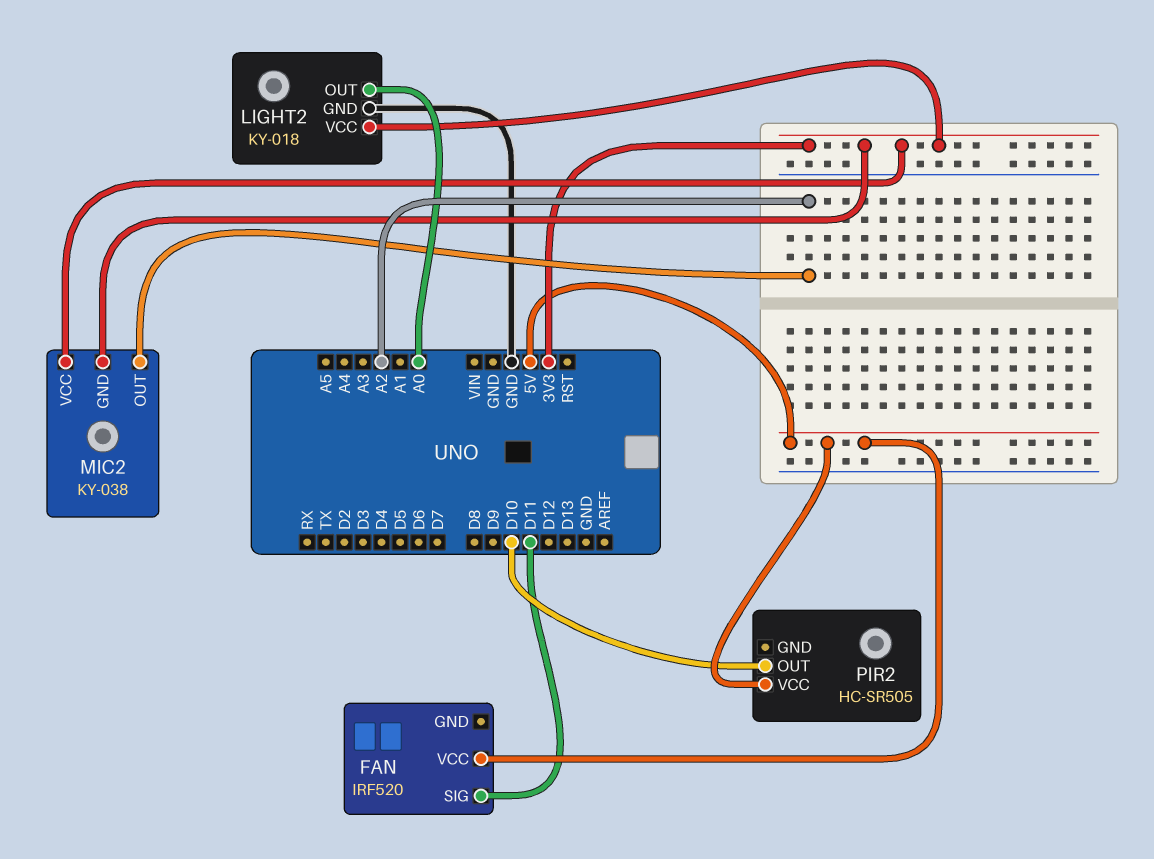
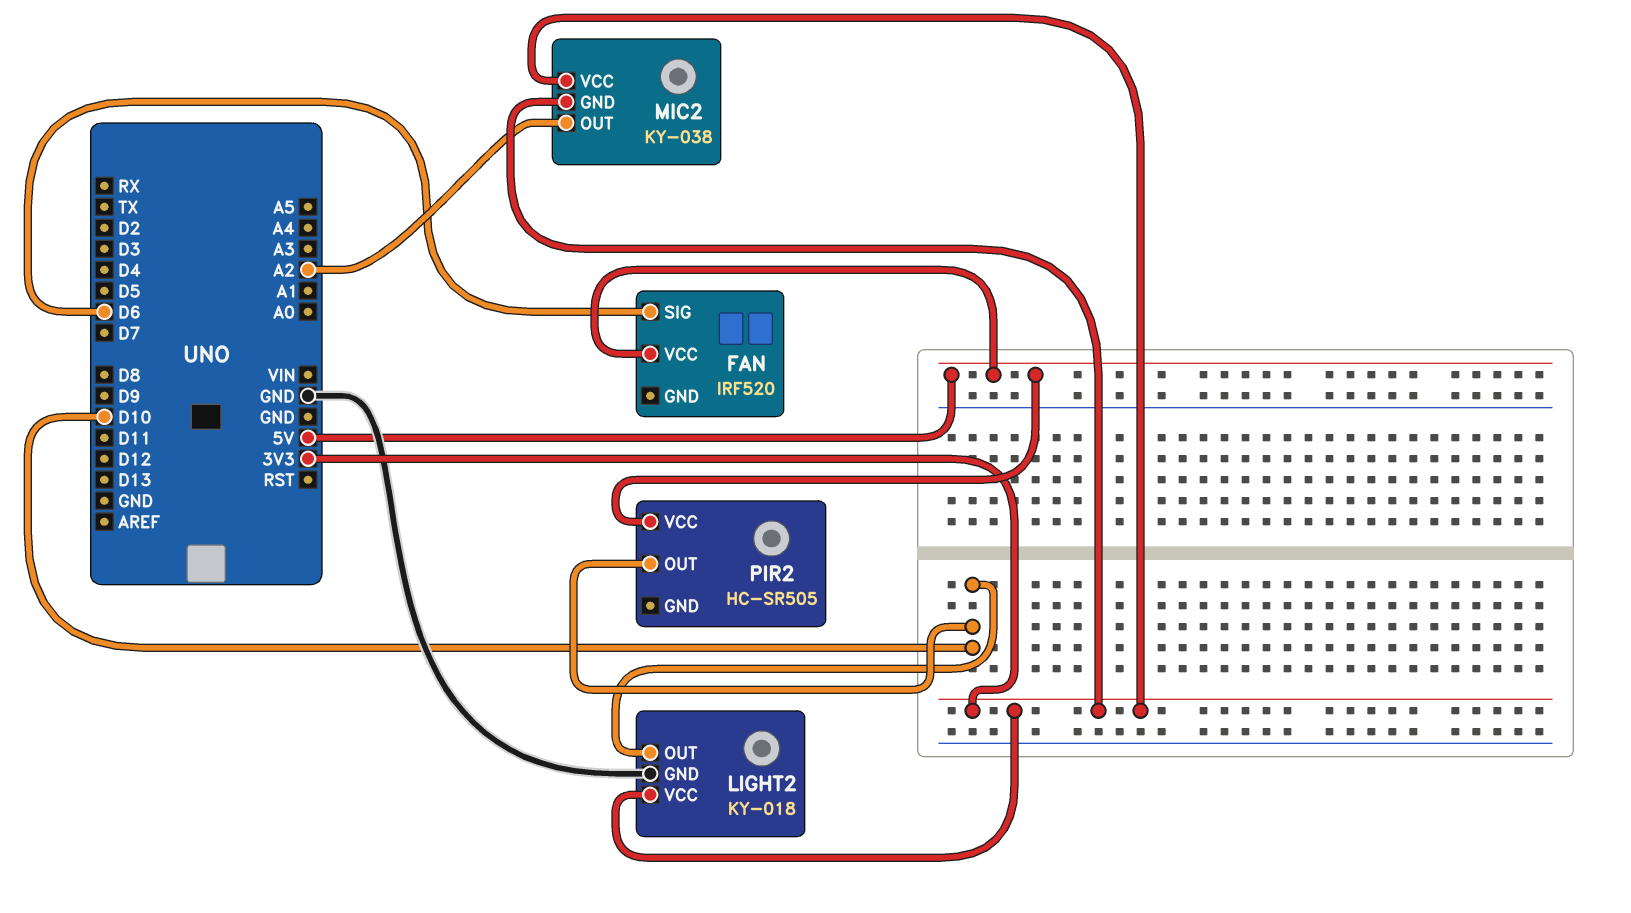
FAN pin SIG: D11 -> D6
LIGHT2 pin OUT: A0 -> D10

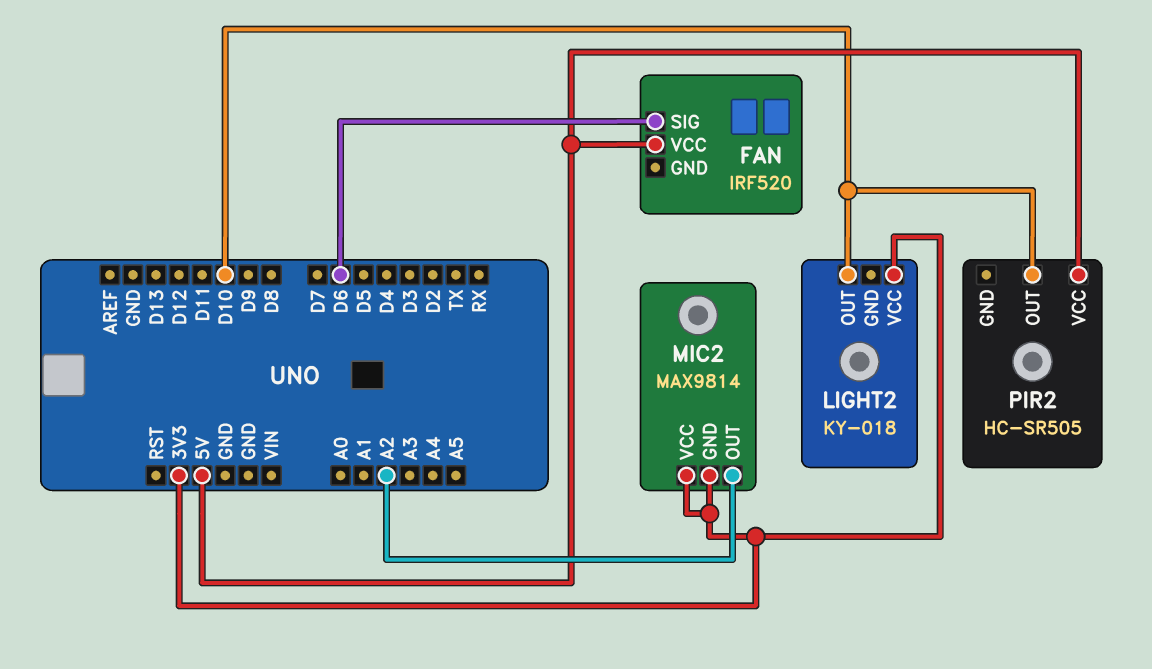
LIGHT2 pin GND: GND -> none
MIC2: KY-038 -> MAX9814

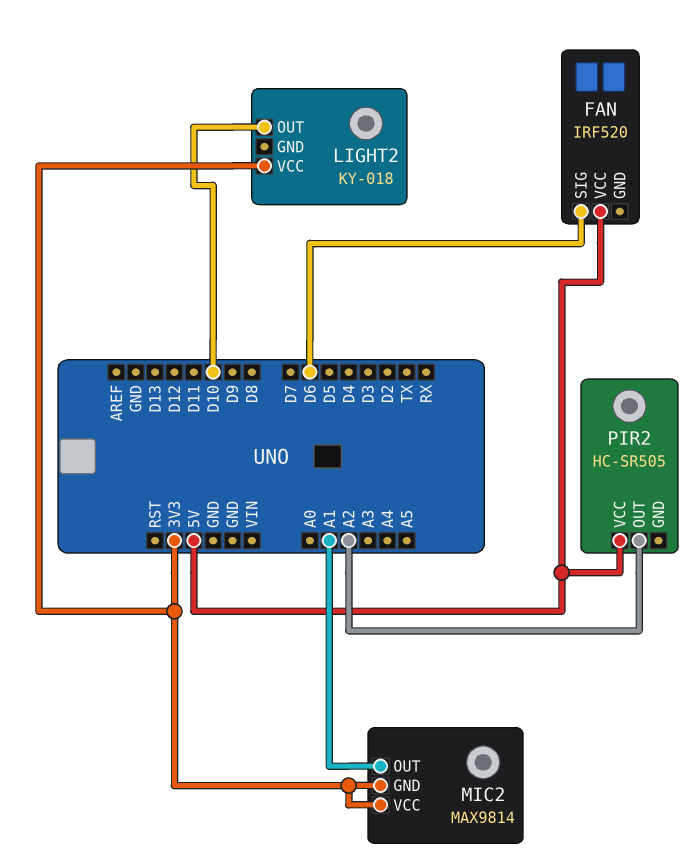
MIC2 pin OUT: A2 -> A1
PIR2 pin OUT: D10 -> A2

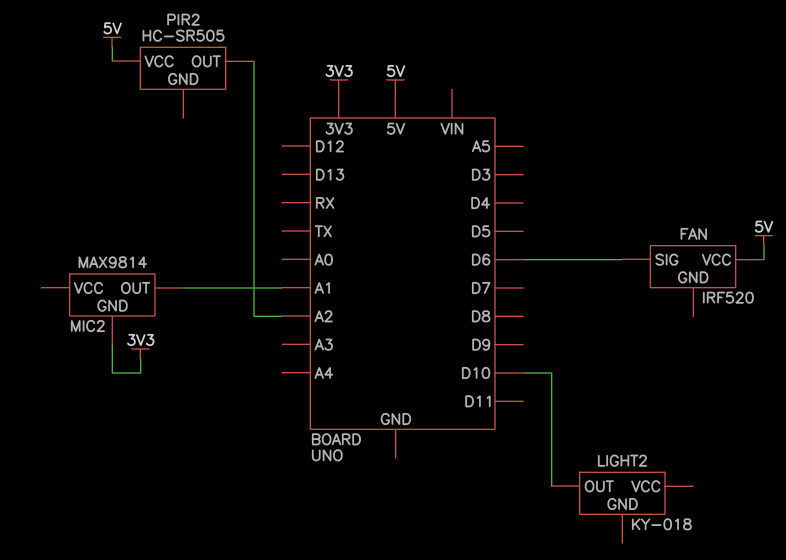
LIGHT2 pin VCC: 3V3 -> none
MIC2 pin VCC: 3V3 -> none

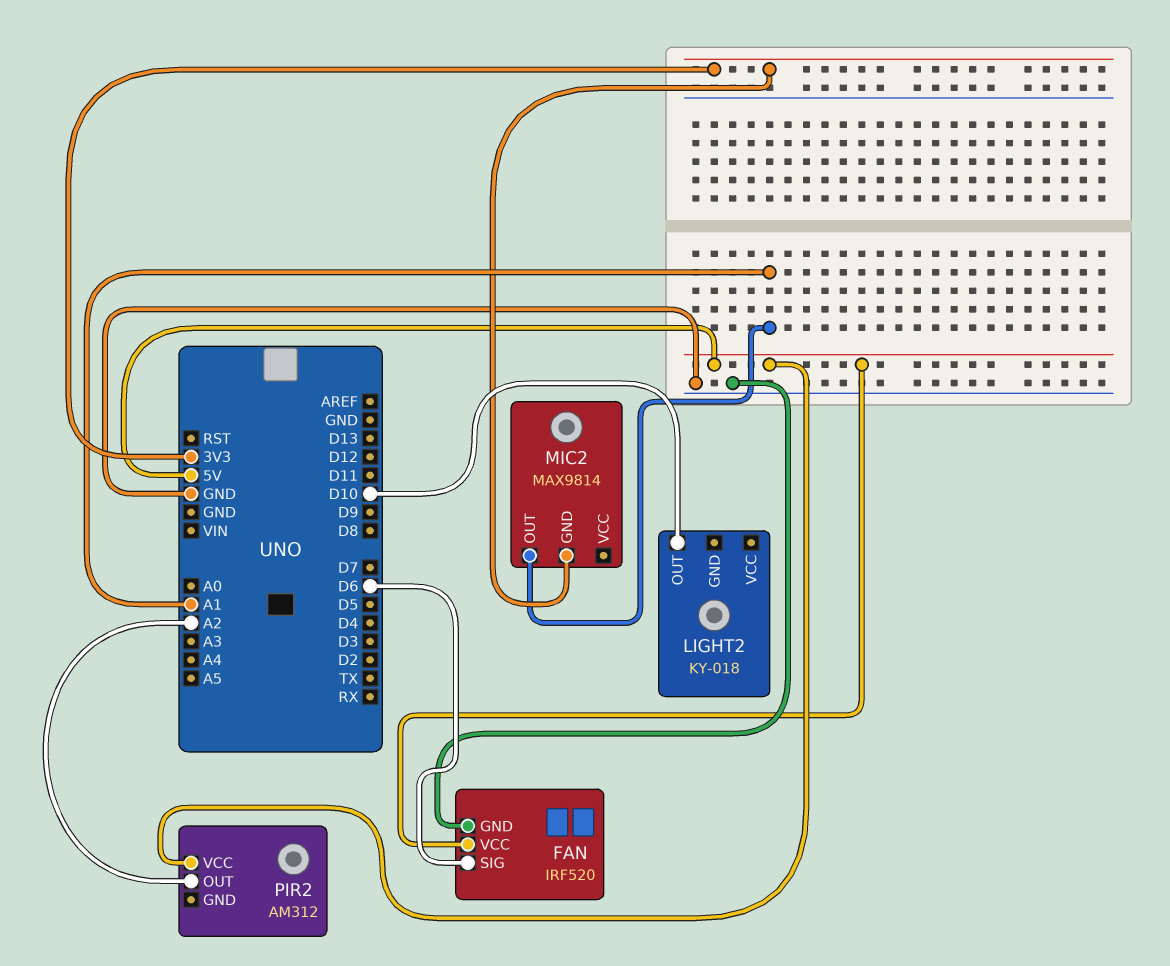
FAN pin GND: none -> GND
PIR2: HC-SR505 -> AM312

